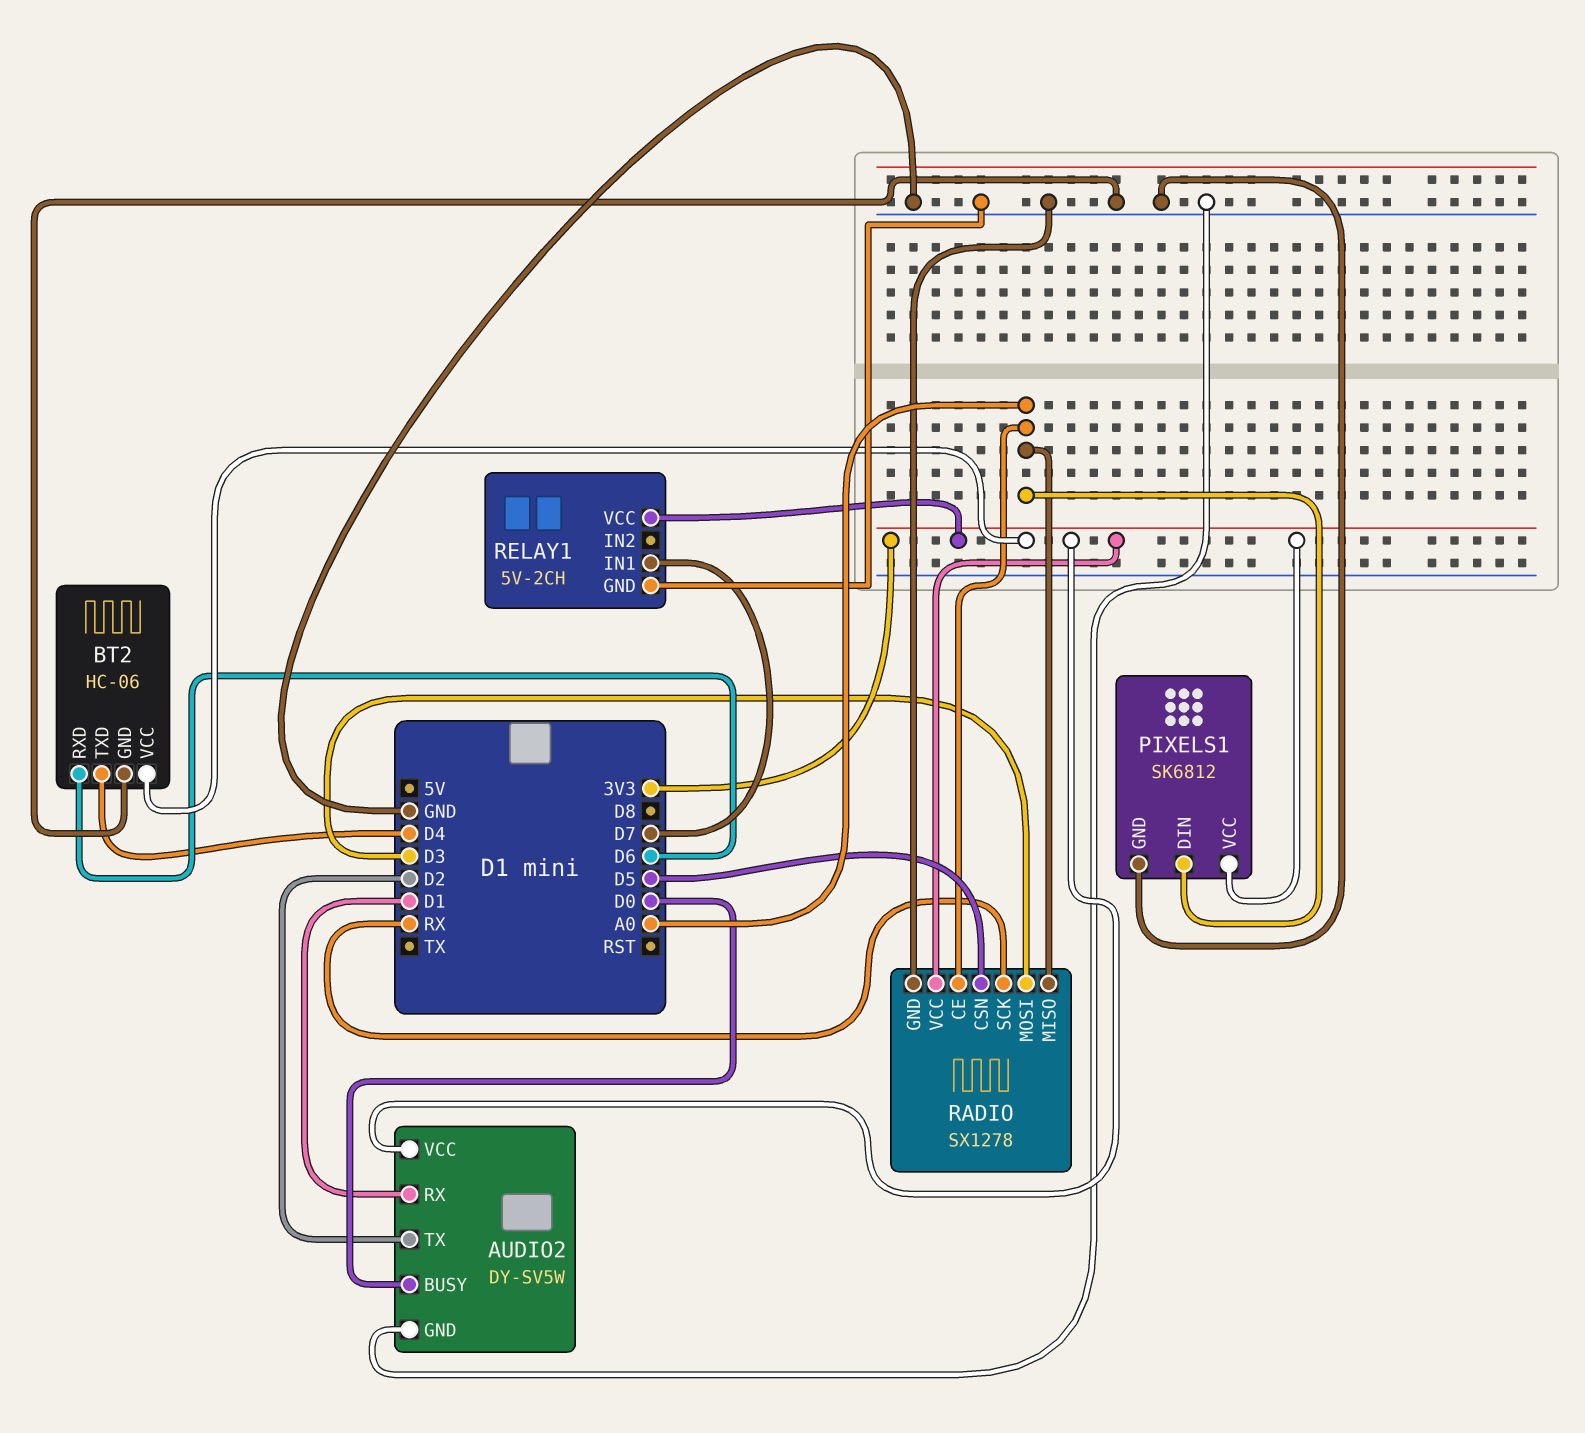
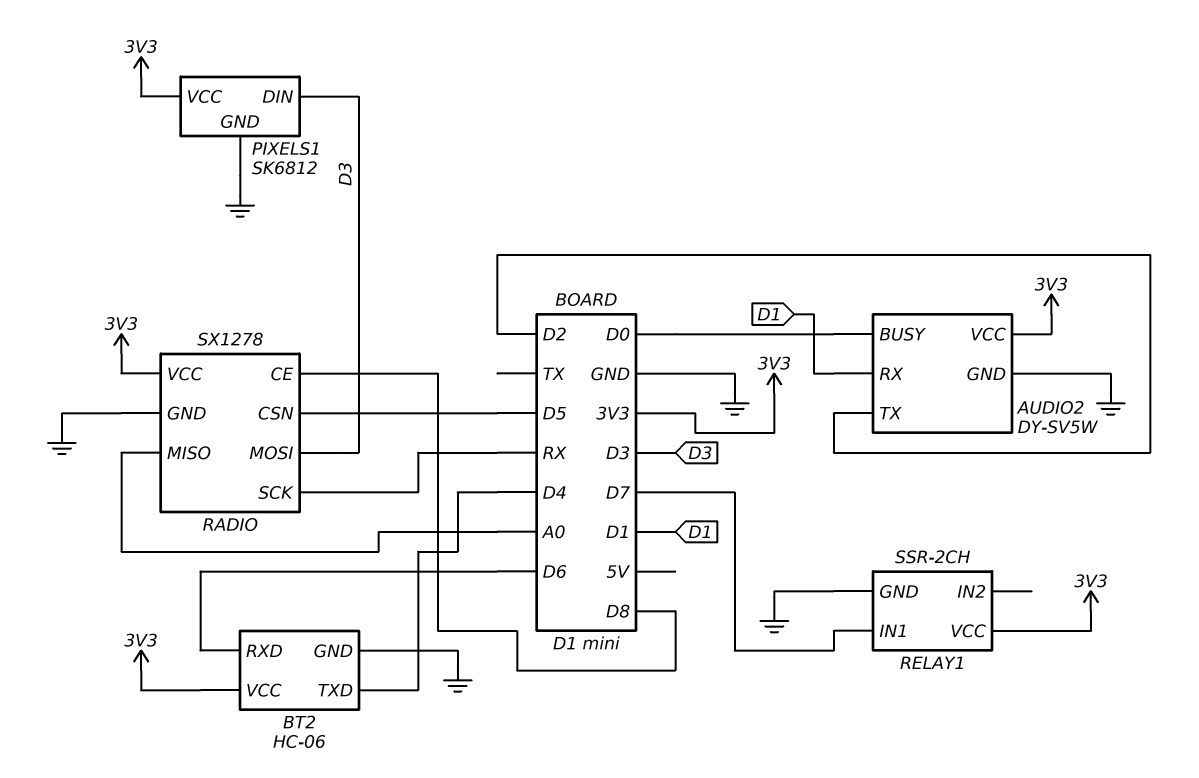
PIXELS1 pin DIN: A0 -> D3
RADIO pin CE: A0 -> D8
RELAY1: 5V-2CH -> SSR-2CH

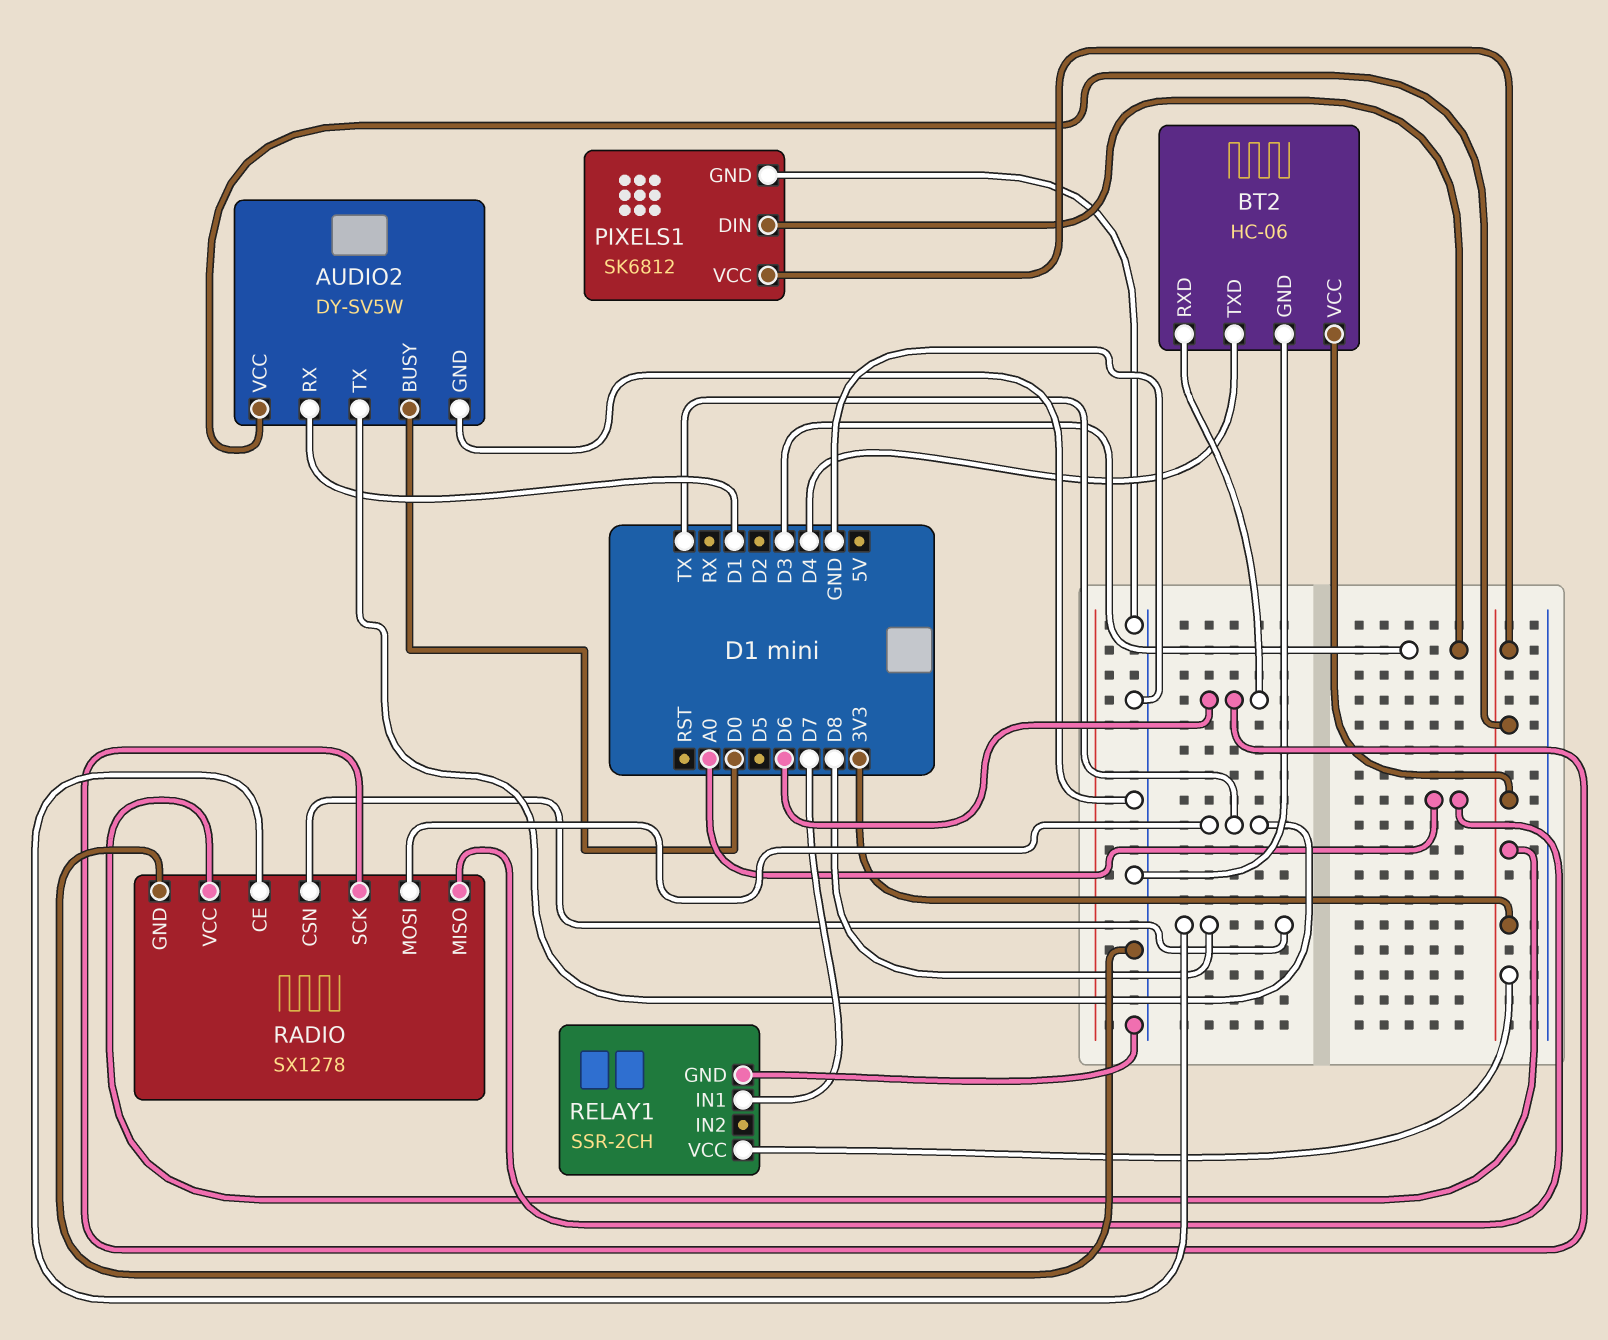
AUDIO2 pin TX: D2 -> TX
RADIO pin CSN: D5 -> D8
RADIO pin MOSI: D3 -> TX
RADIO pin SCK: RX -> D6

